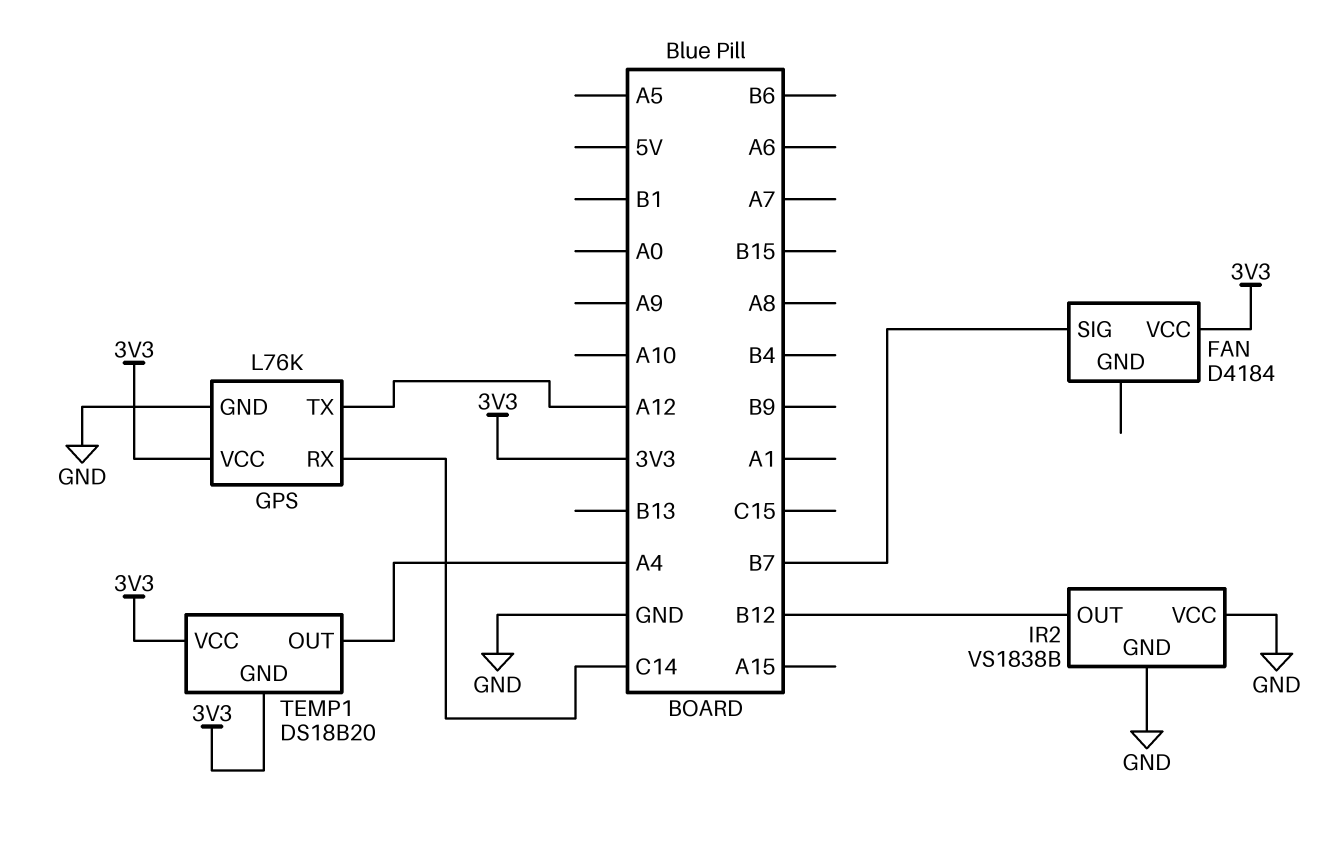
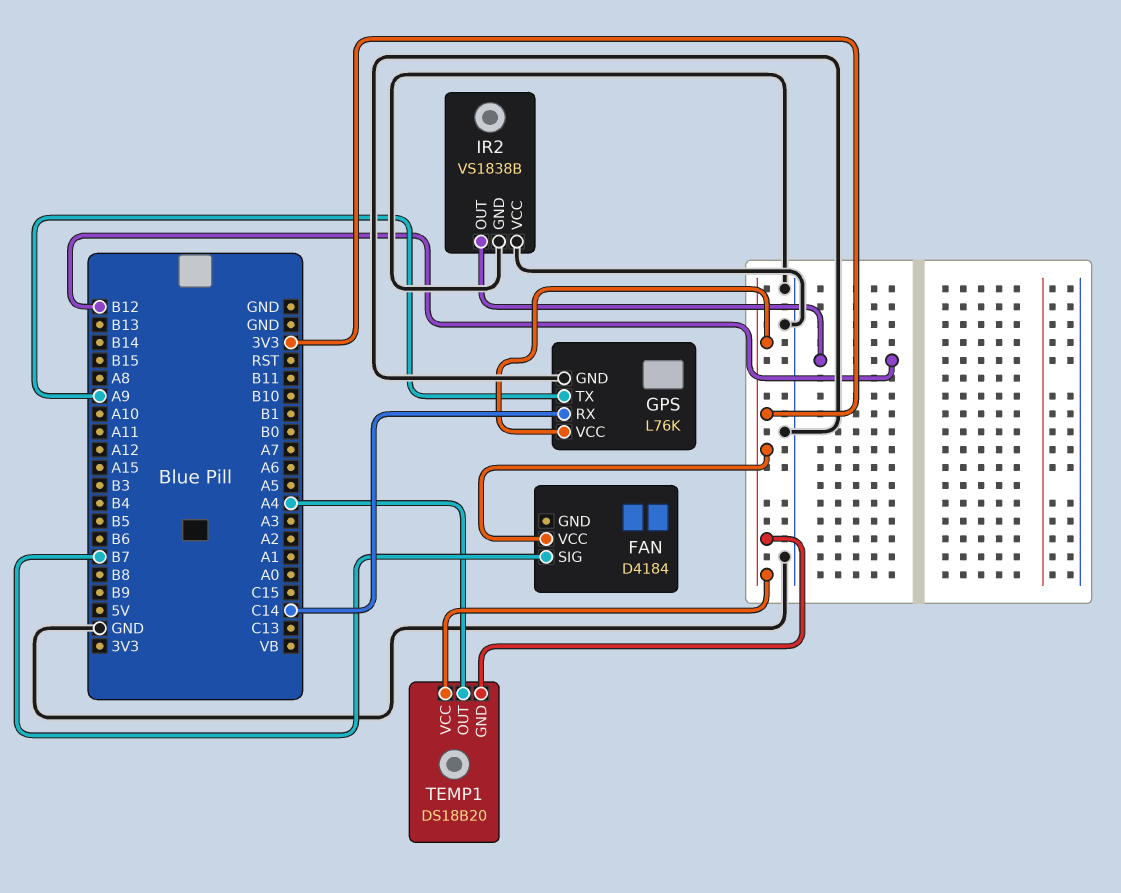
GPS pin TX: A12 -> A9

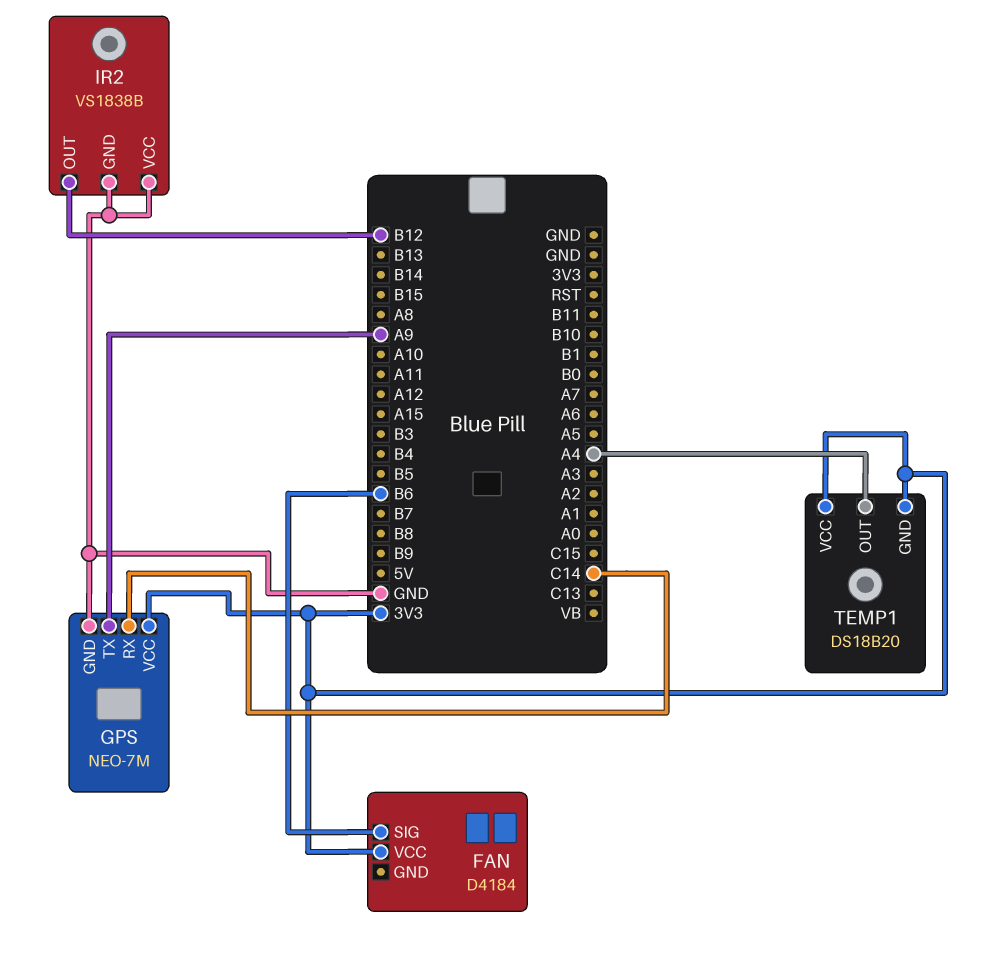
FAN pin SIG: B7 -> B6
GPS: L76K -> NEO-7M

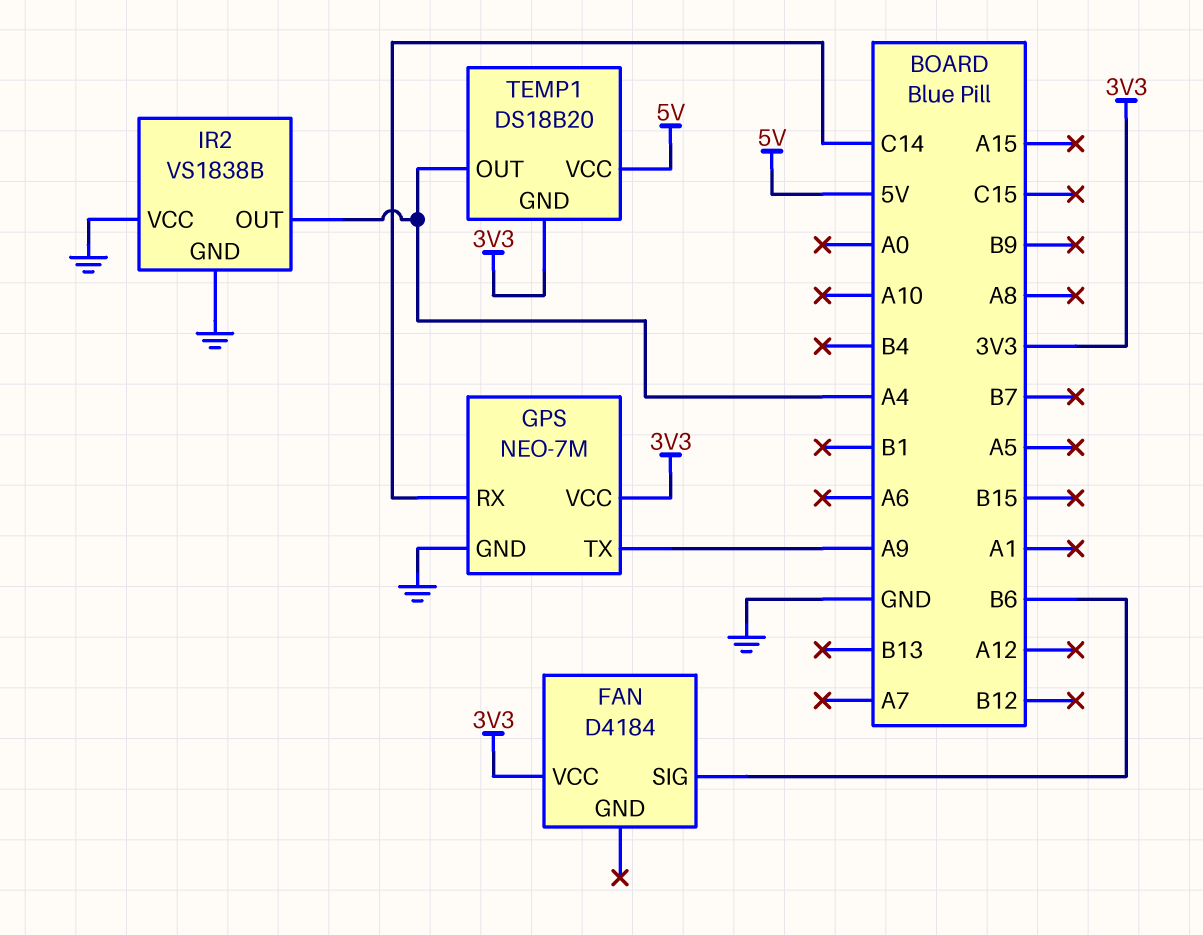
IR2 pin OUT: B12 -> A4
TEMP1 pin VCC: 3V3 -> 5V

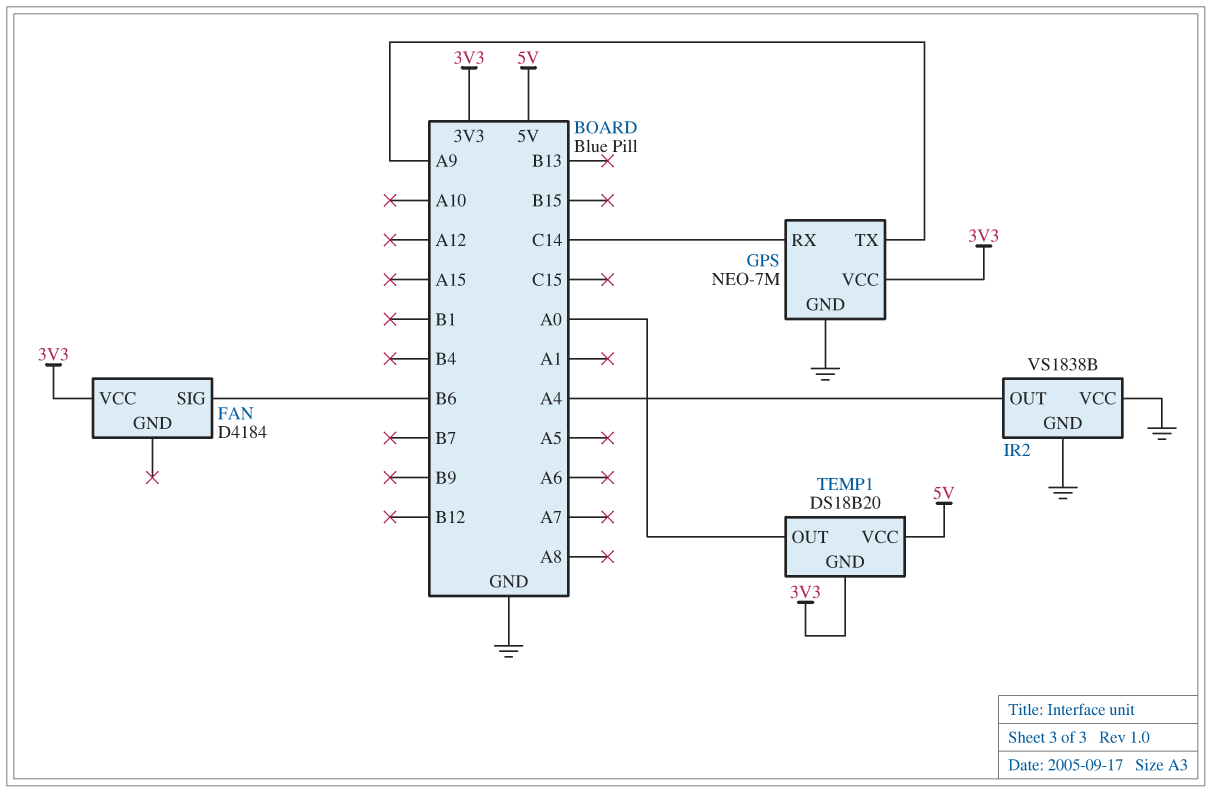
TEMP1 pin OUT: A4 -> A0

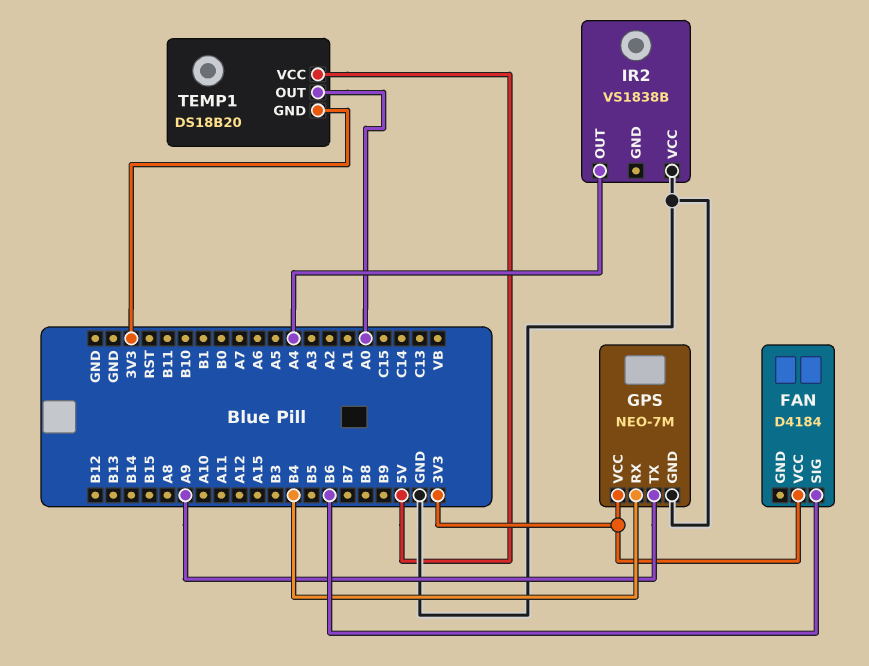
GPS pin RX: C14 -> B4
IR2 pin GND: GND -> none

